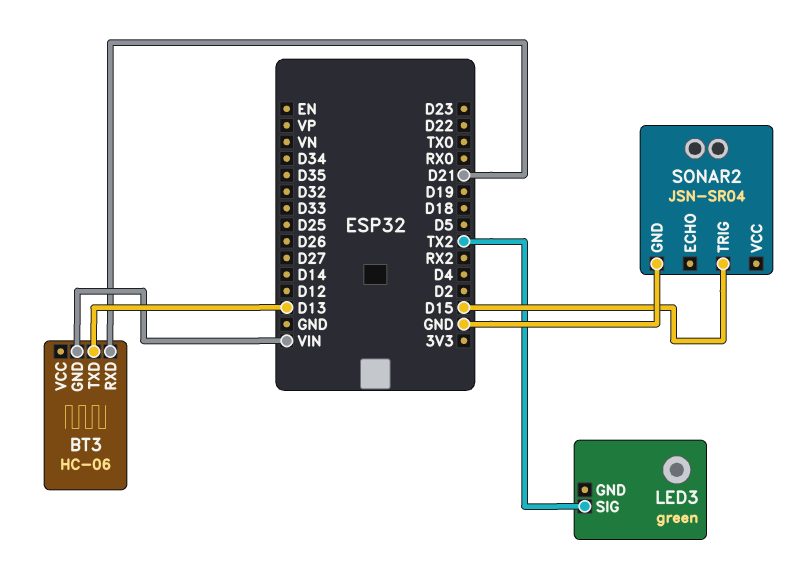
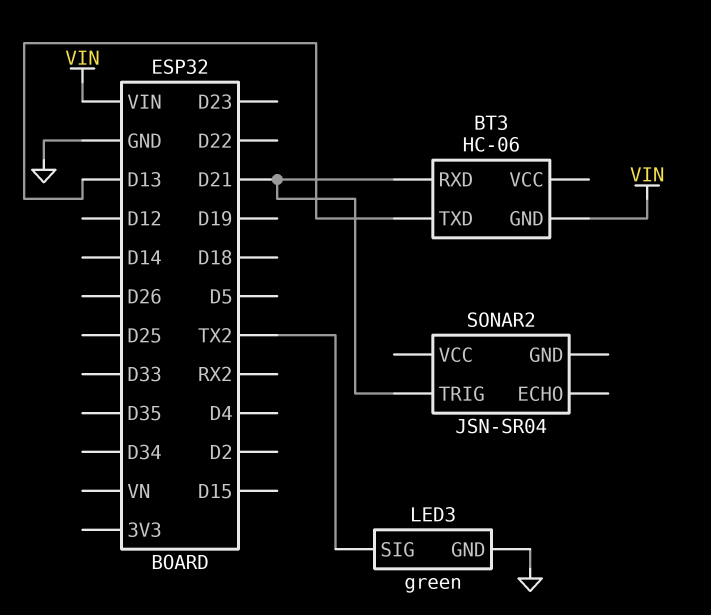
LED3 pin GND: none -> GND
SONAR2 pin GND: GND -> none
SONAR2 pin TRIG: D15 -> D21

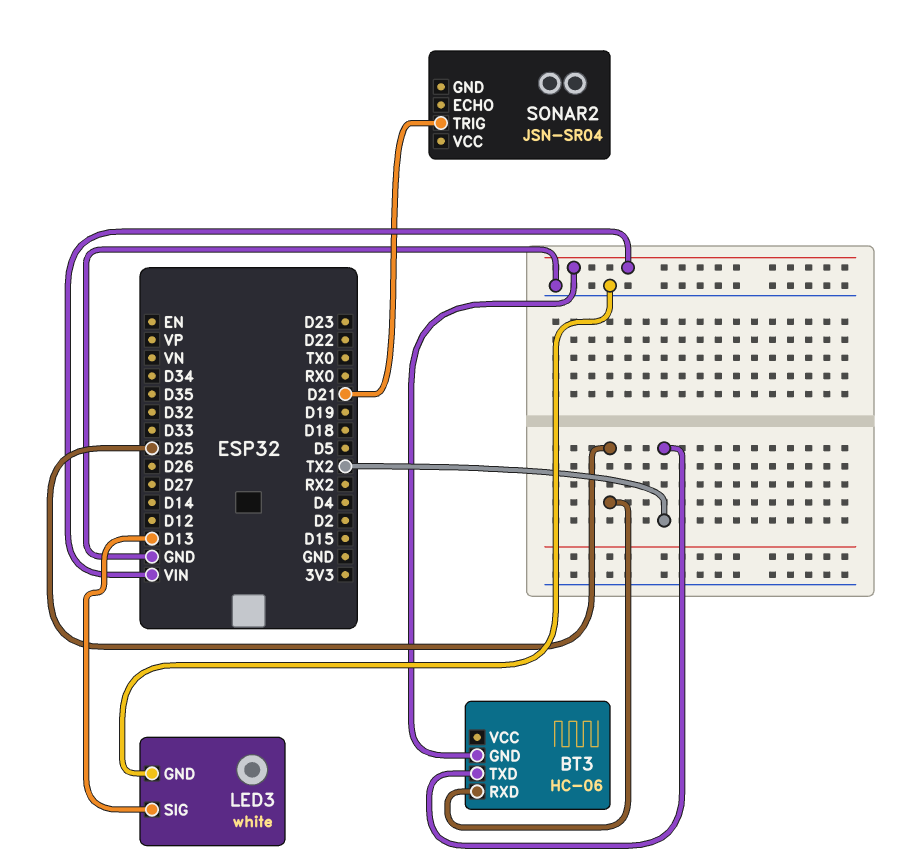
BT3 pin RXD: D21 -> D25
BT3 pin TXD: D13 -> TX2
LED3: green -> white
LED3 pin SIG: TX2 -> D13

